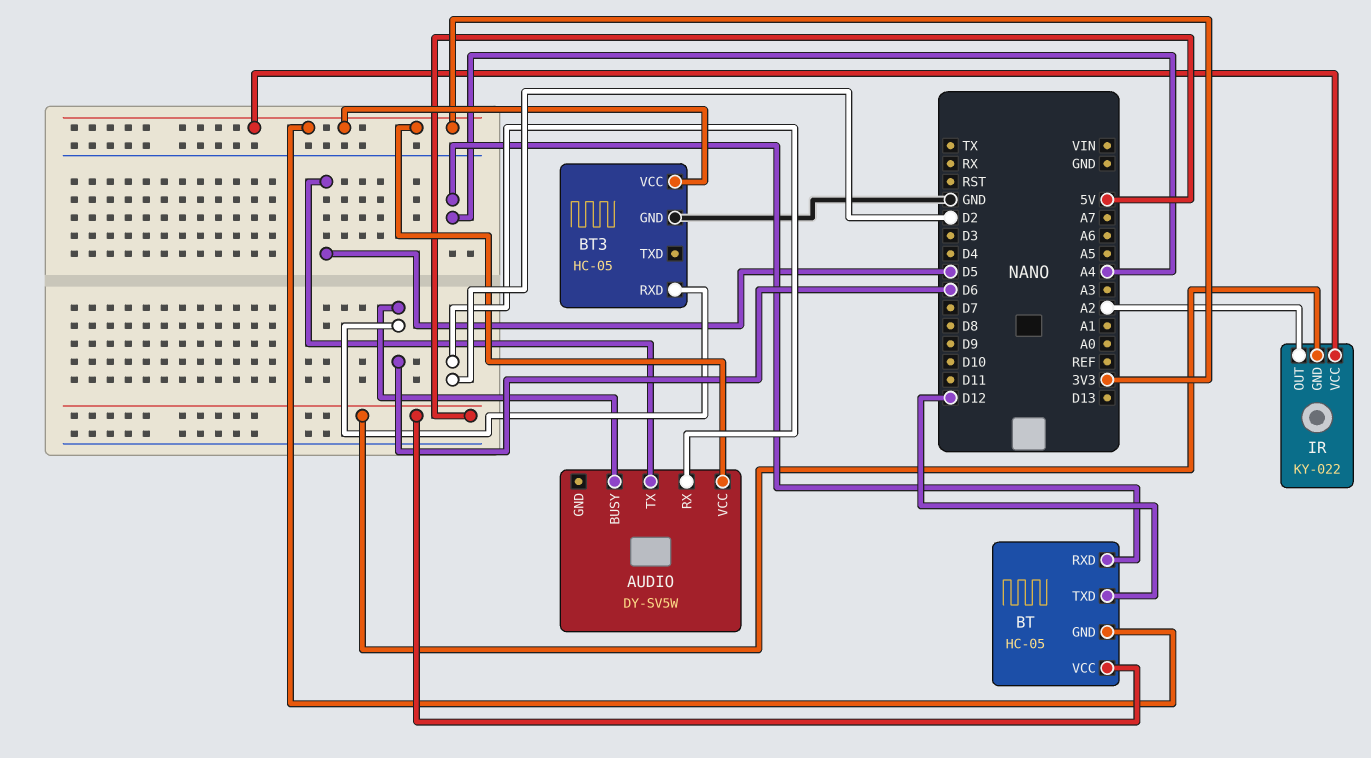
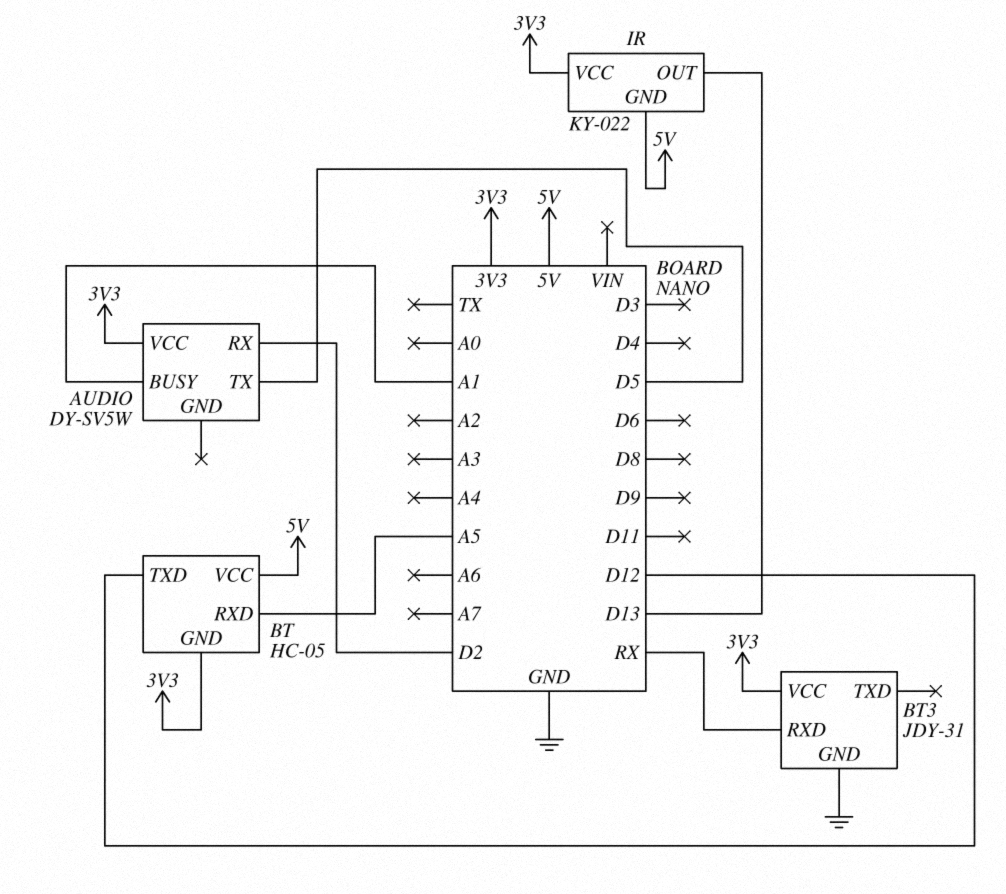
AUDIO pin BUSY: D6 -> A1
BT pin RXD: A4 -> A5
BT3: HC-05 -> JDY-31
BT3 pin RXD: D6 -> RX
IR pin OUT: A2 -> D13

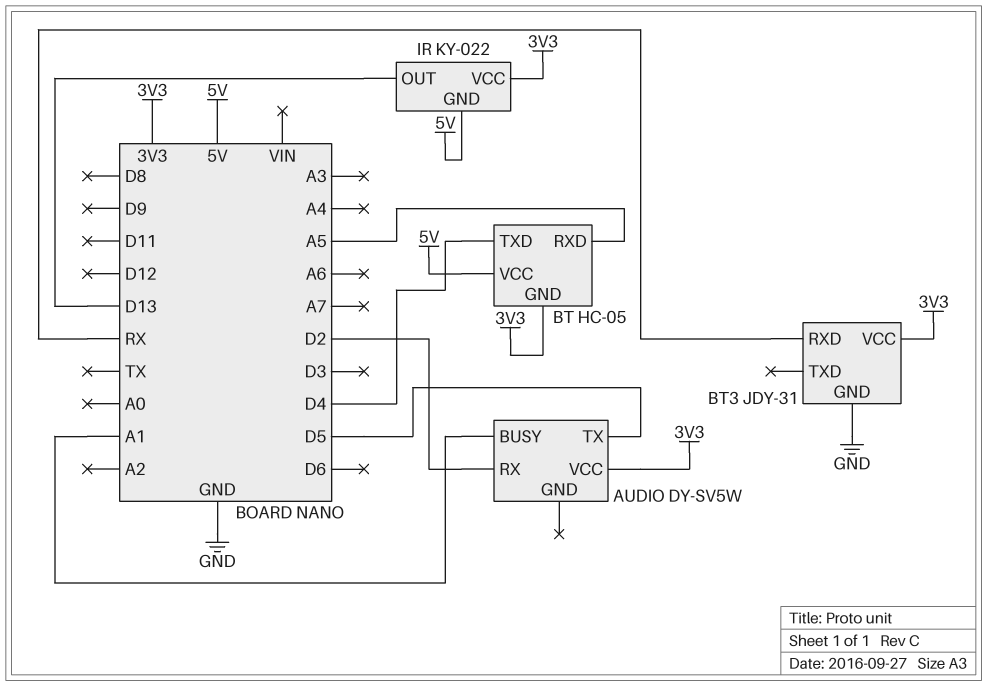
BT pin TXD: D12 -> D4

